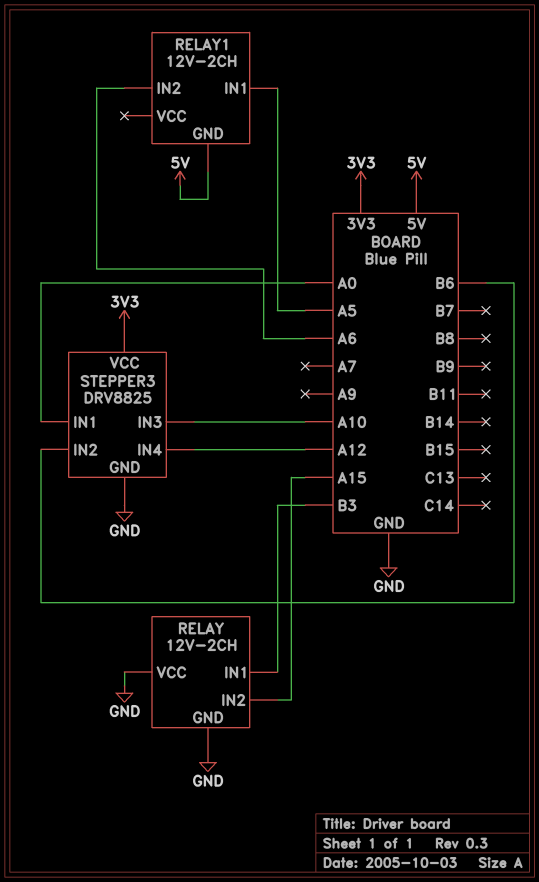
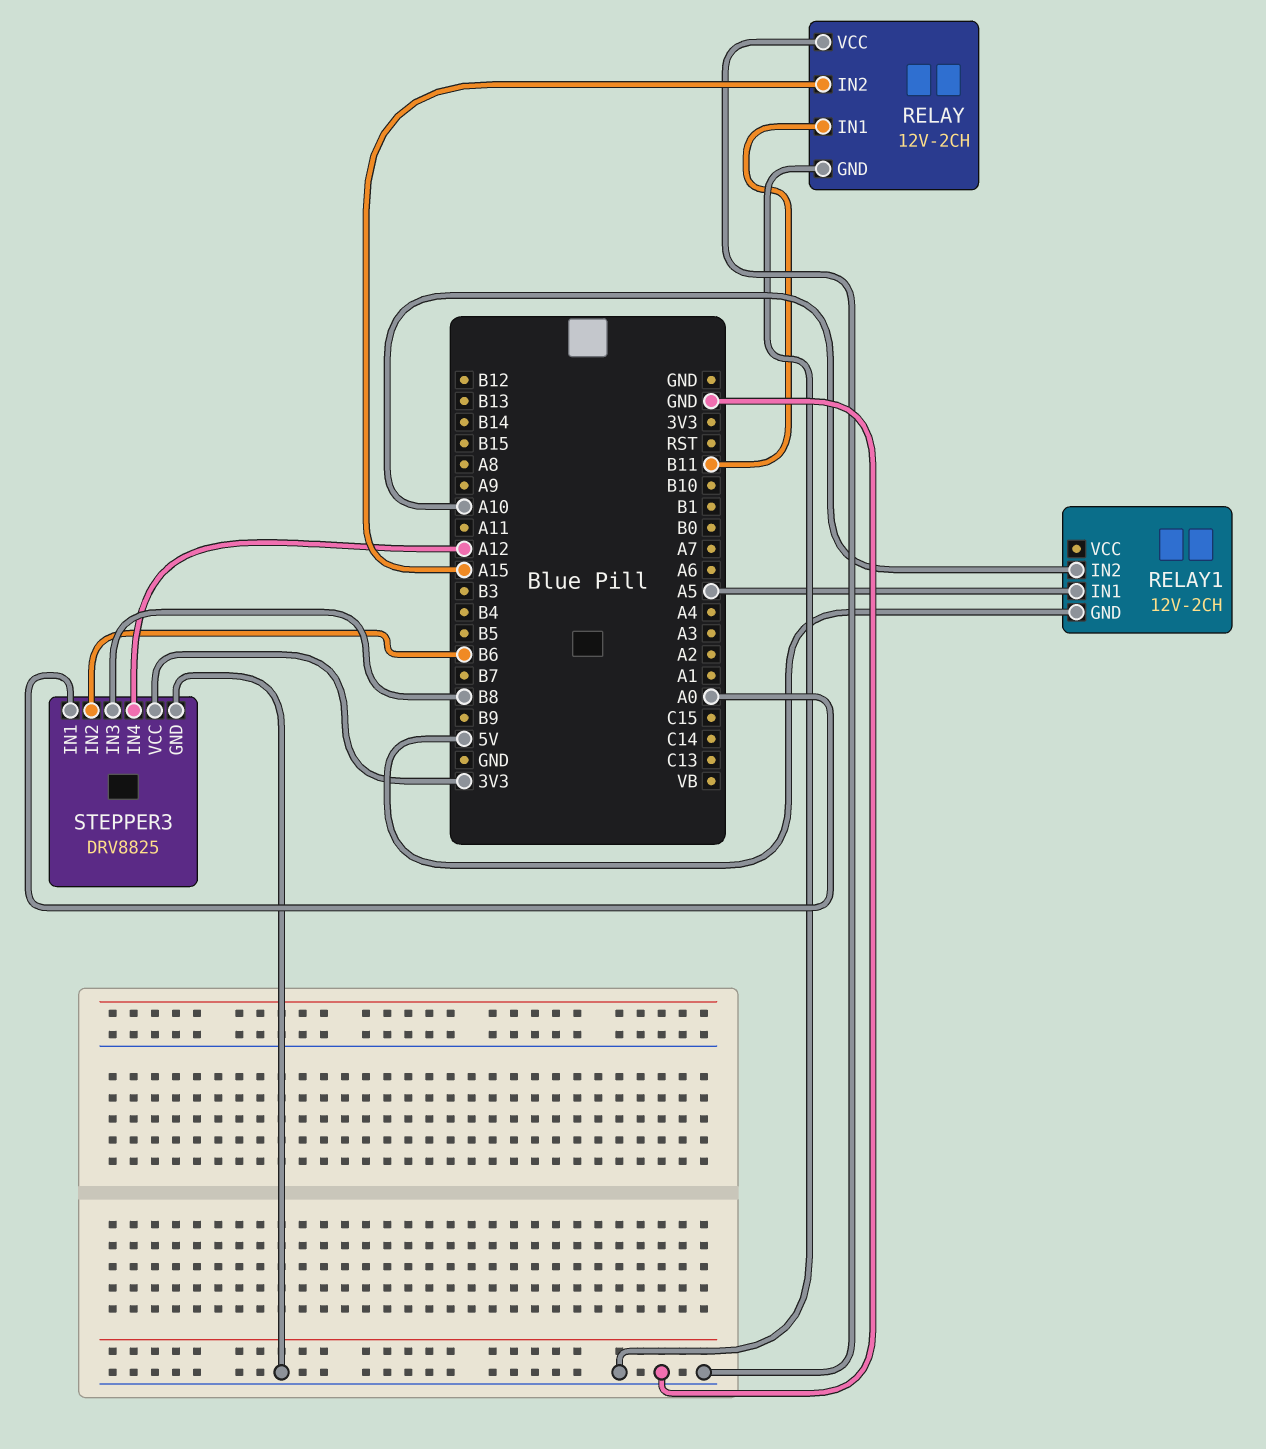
RELAY pin IN1: B3 -> B11
RELAY1 pin IN2: A6 -> A10
STEPPER3 pin IN3: A10 -> B8

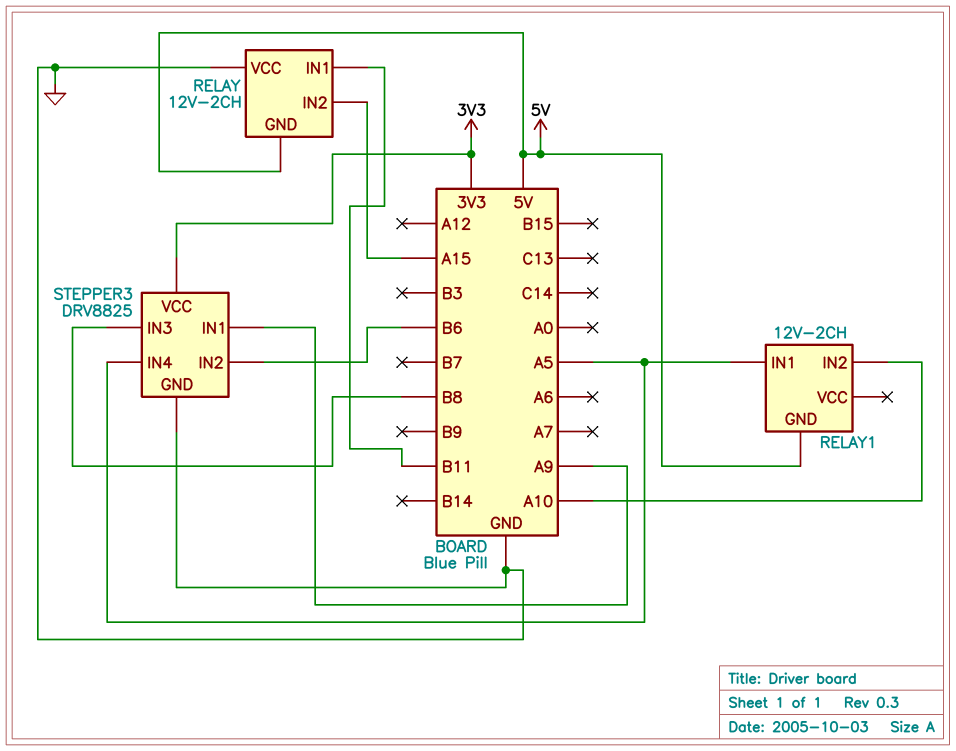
RELAY pin GND: GND -> 5V
STEPPER3 pin IN1: A0 -> A9
STEPPER3 pin IN4: A12 -> A5

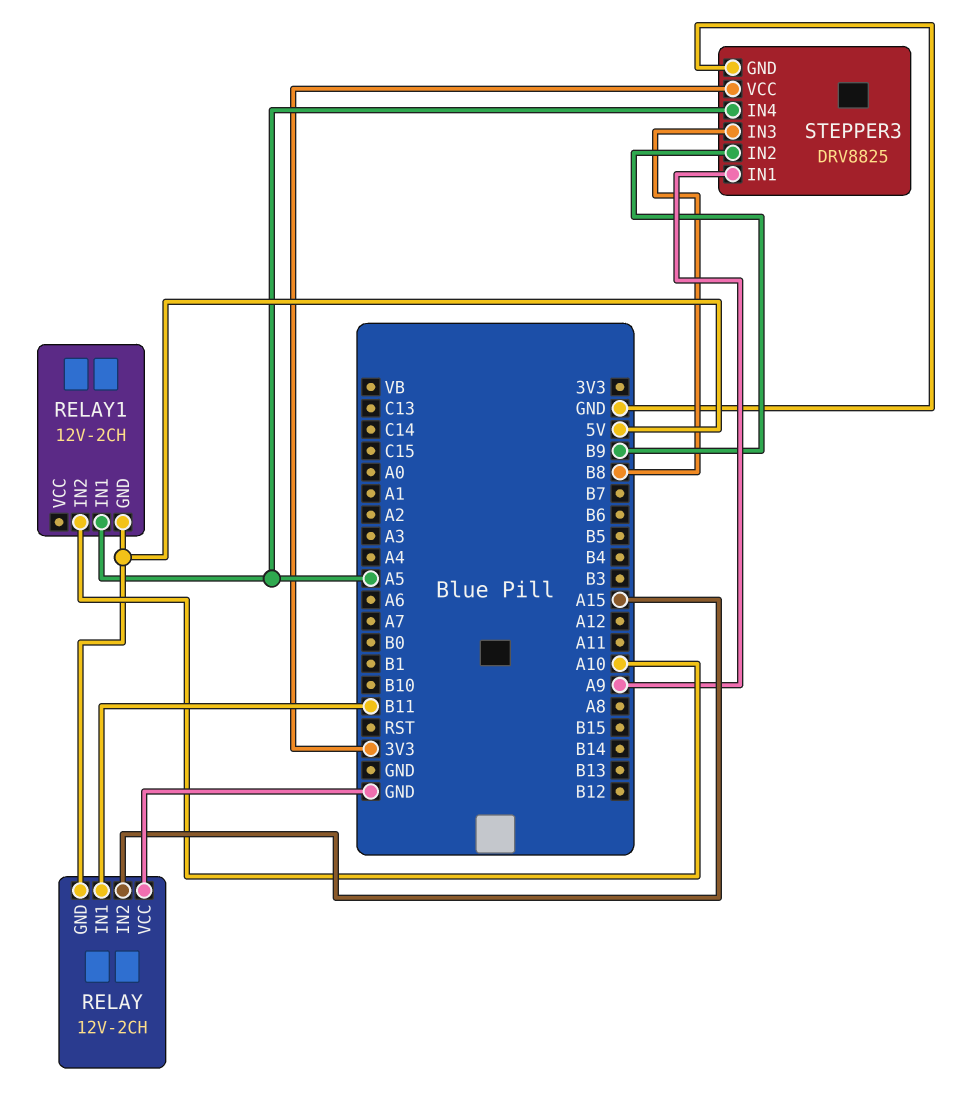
STEPPER3 pin IN2: B6 -> B9

